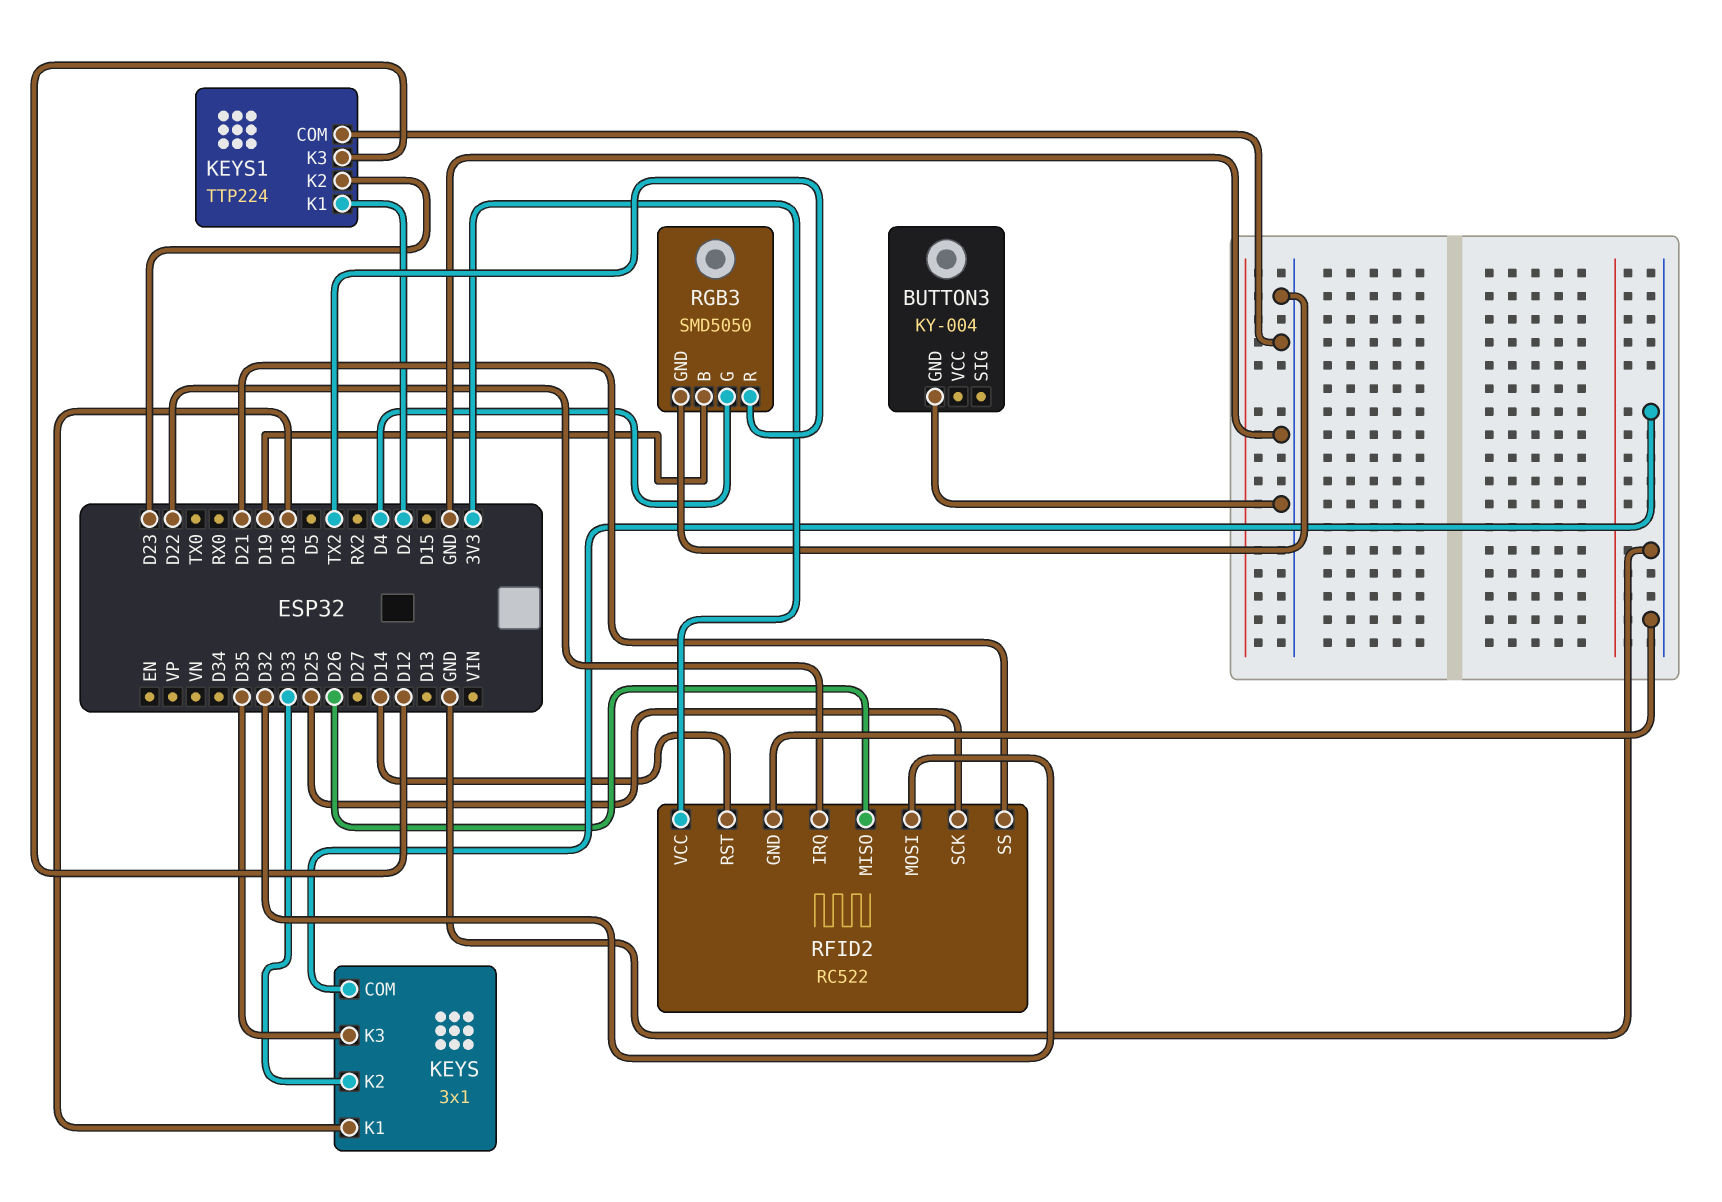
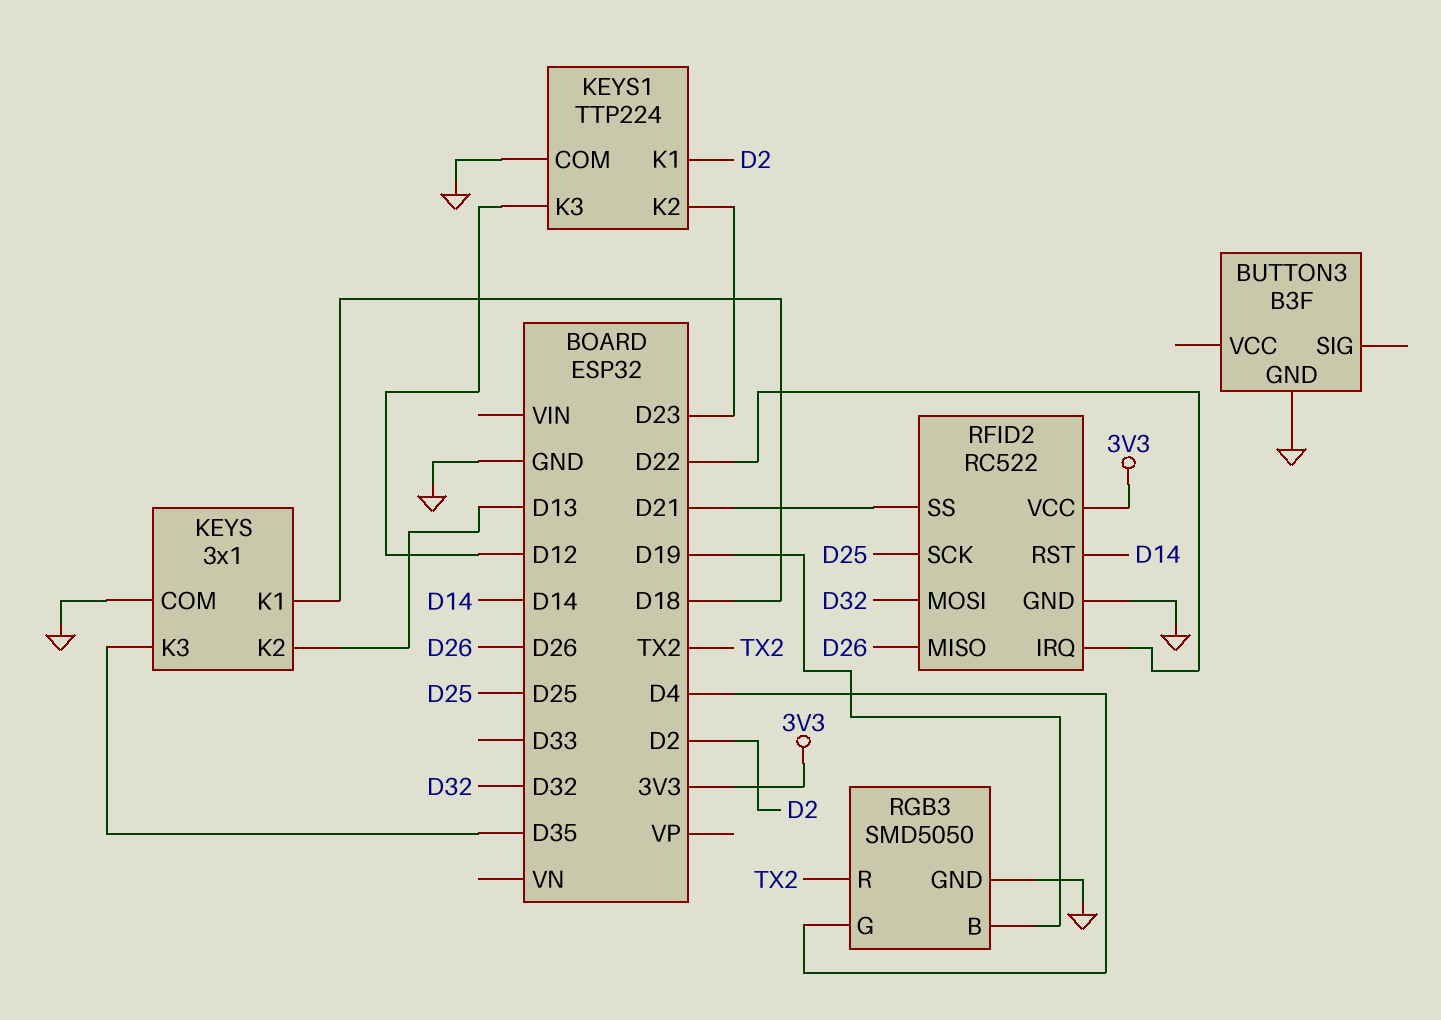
BUTTON3: KY-004 -> B3F
KEYS pin K2: D33 -> D13

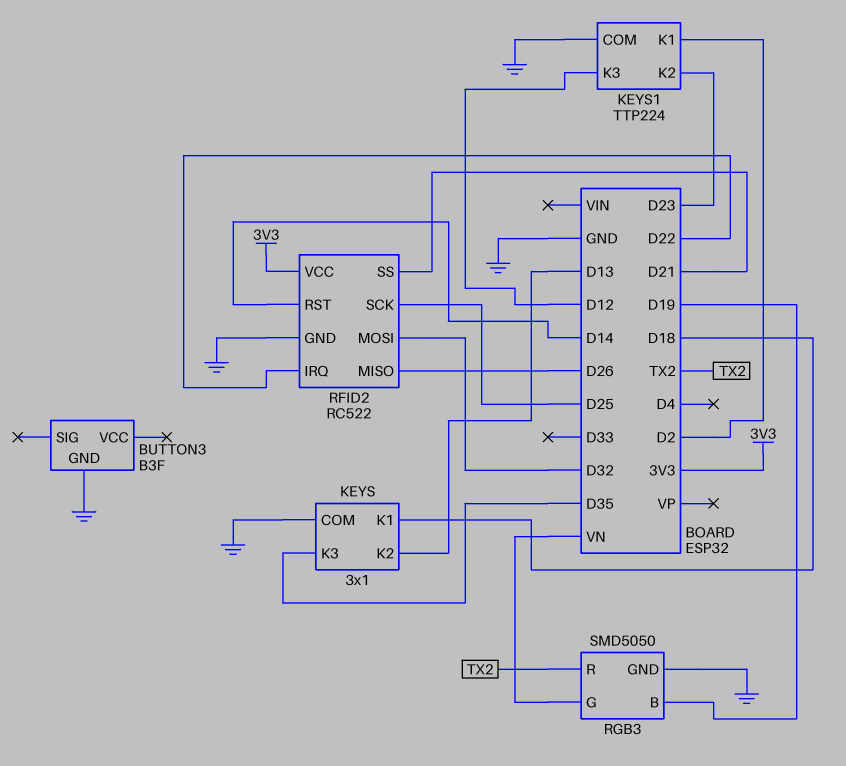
RGB3 pin G: D4 -> VN

